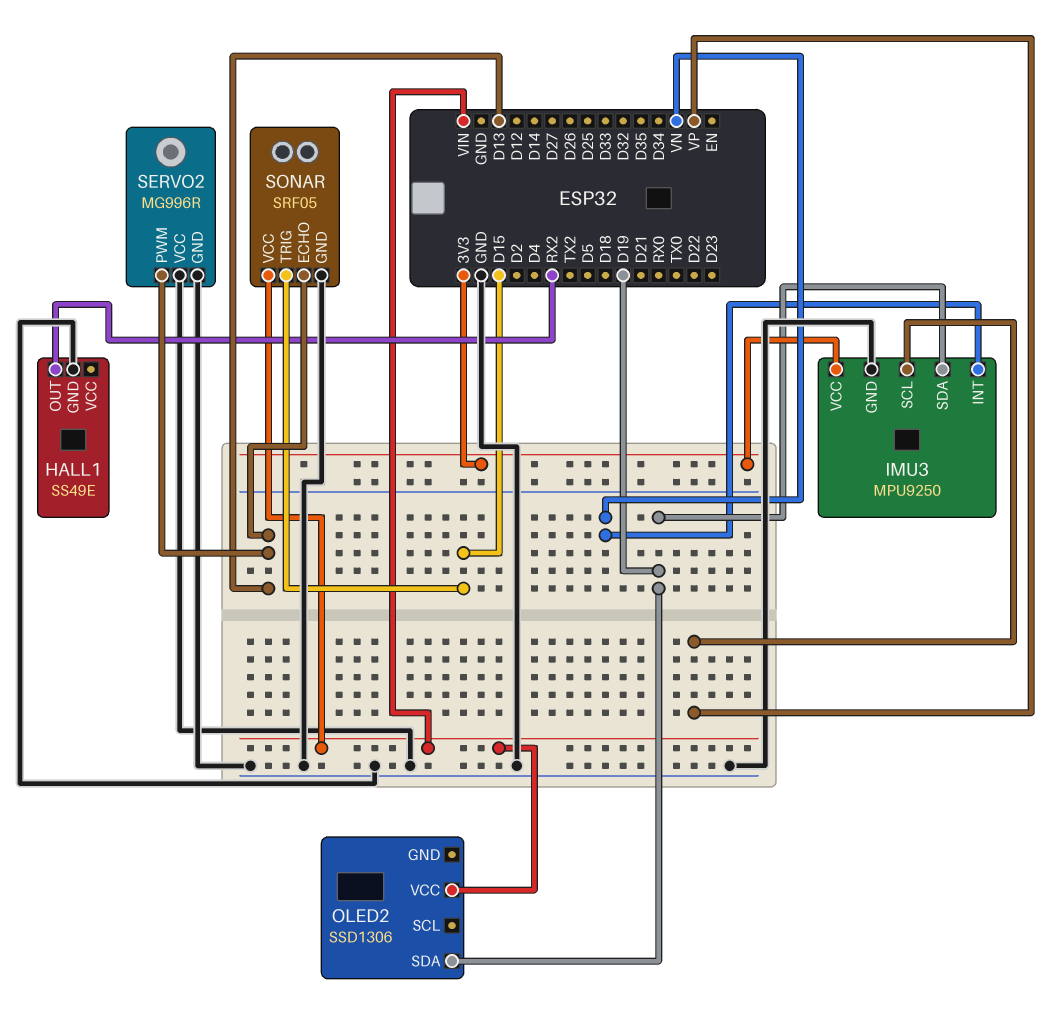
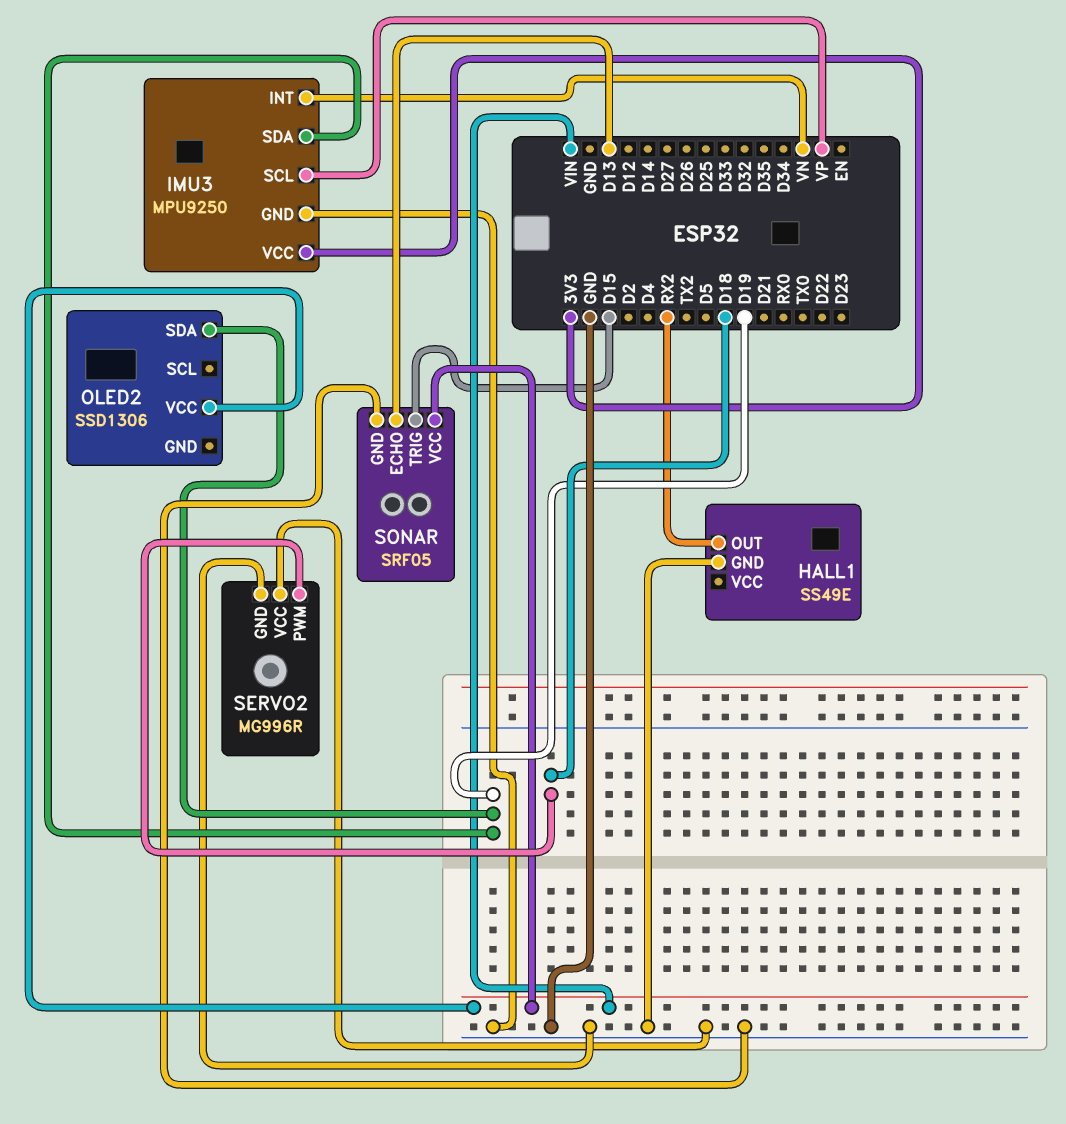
SERVO2 pin PWM: D13 -> D18

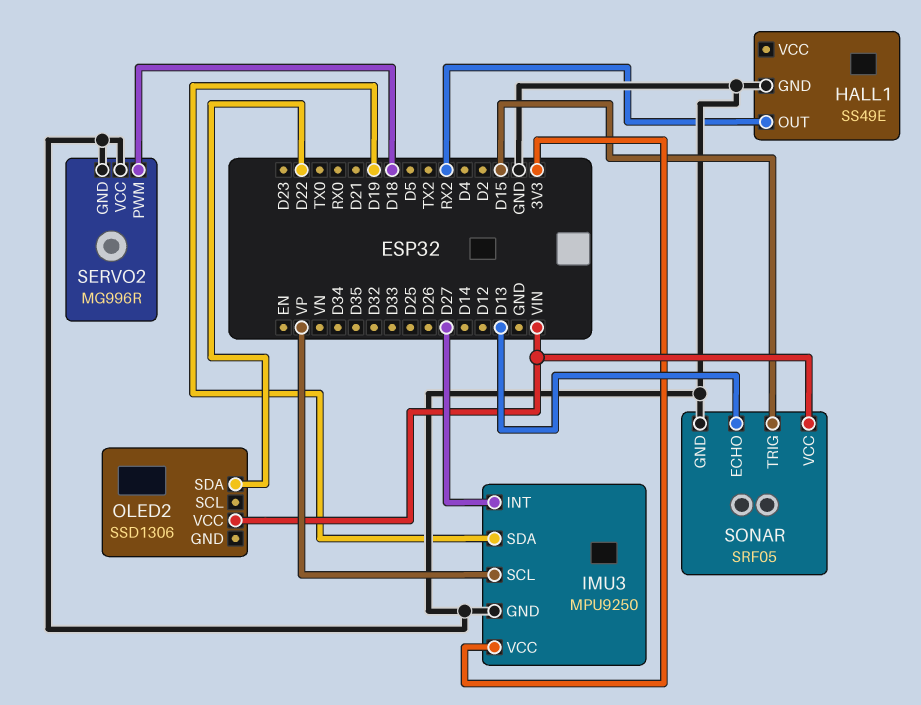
IMU3 pin INT: VN -> D27
OLED2 pin SDA: D19 -> D22

